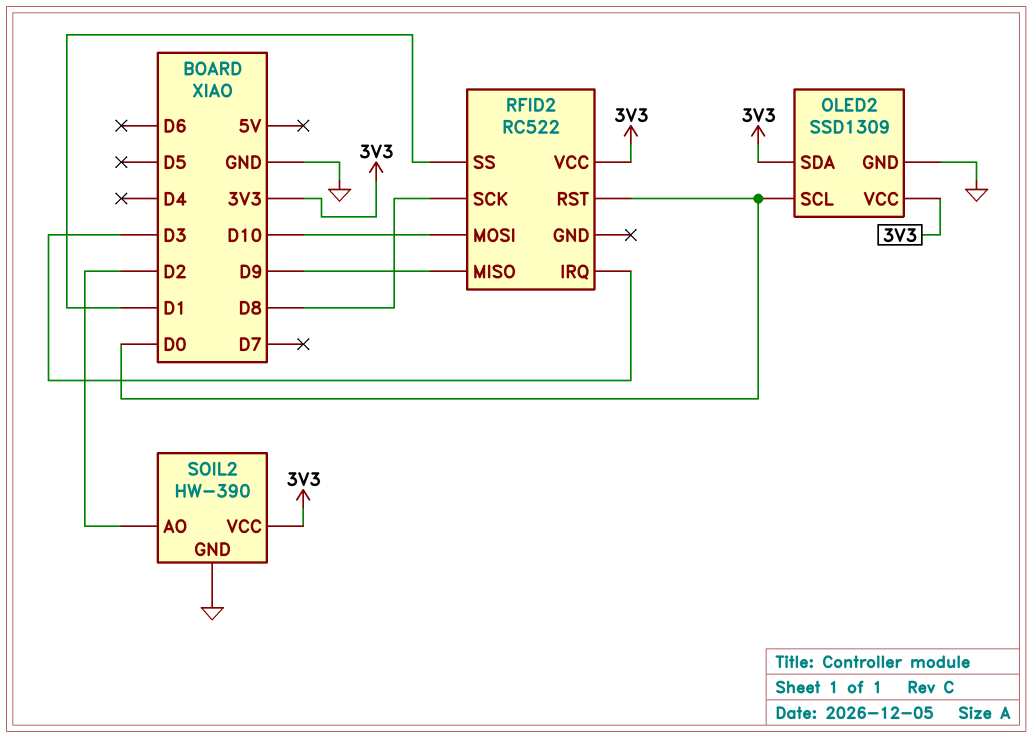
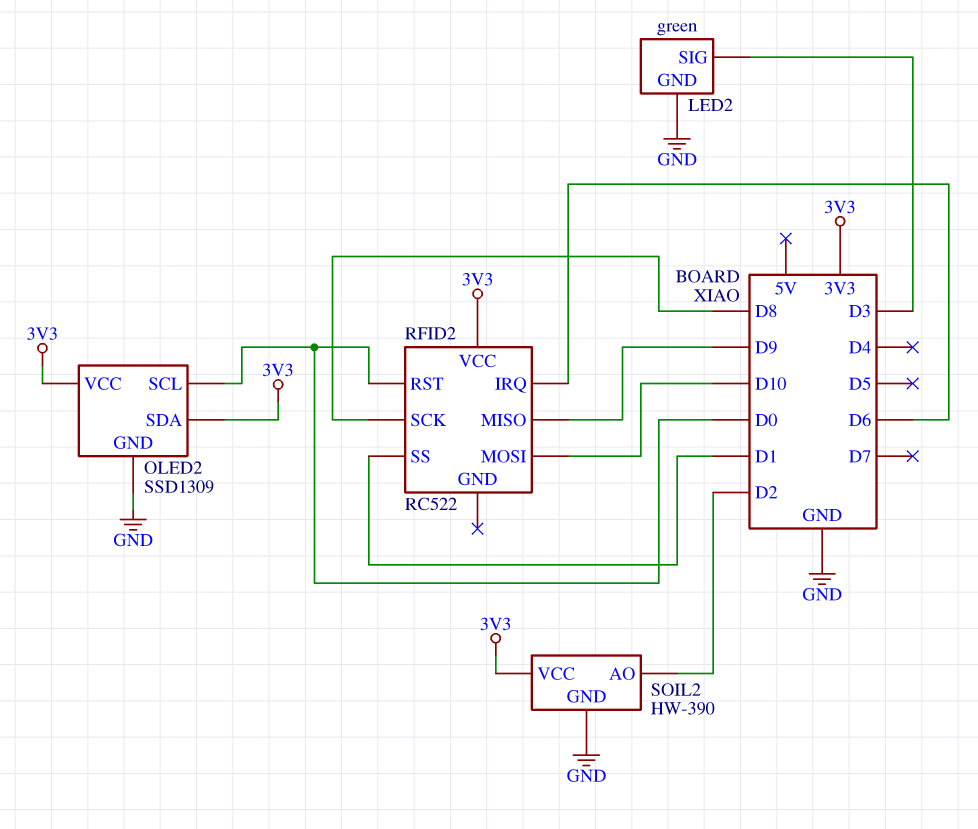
LED2: none -> green
LED2 pin GND: none -> GND
LED2 pin SIG: none -> D3
RFID2 pin IRQ: D3 -> D6

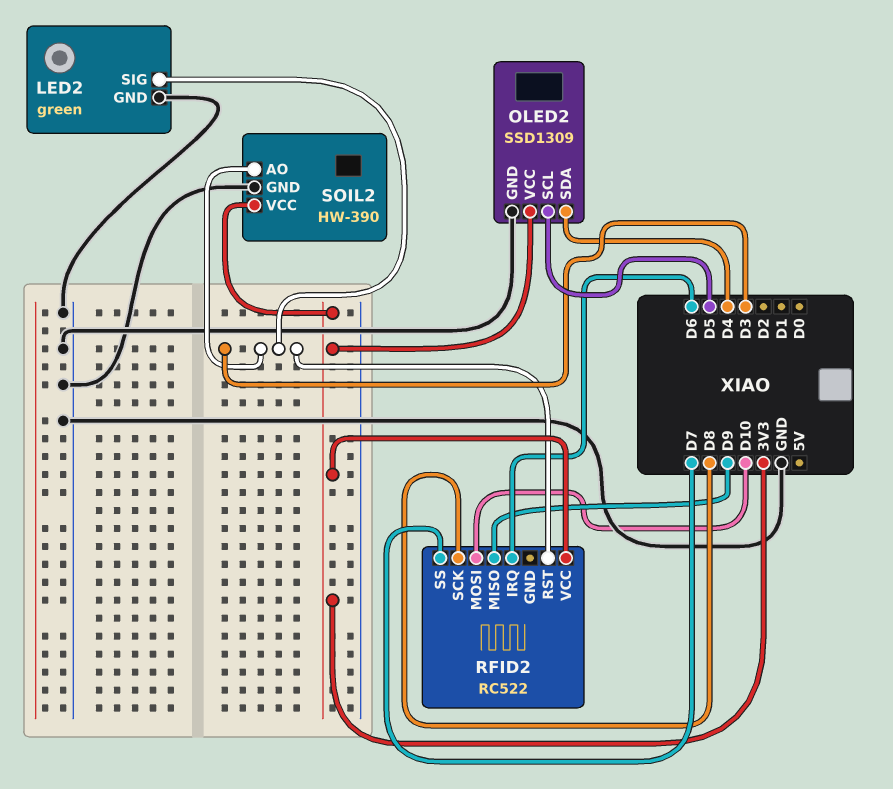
OLED2 pin SCL: D0 -> D5
OLED2 pin SDA: 3V3 -> D4
RFID2 pin RST: D0 -> D3
RFID2 pin SS: D1 -> D7
SOIL2 pin AO: D2 -> D3

